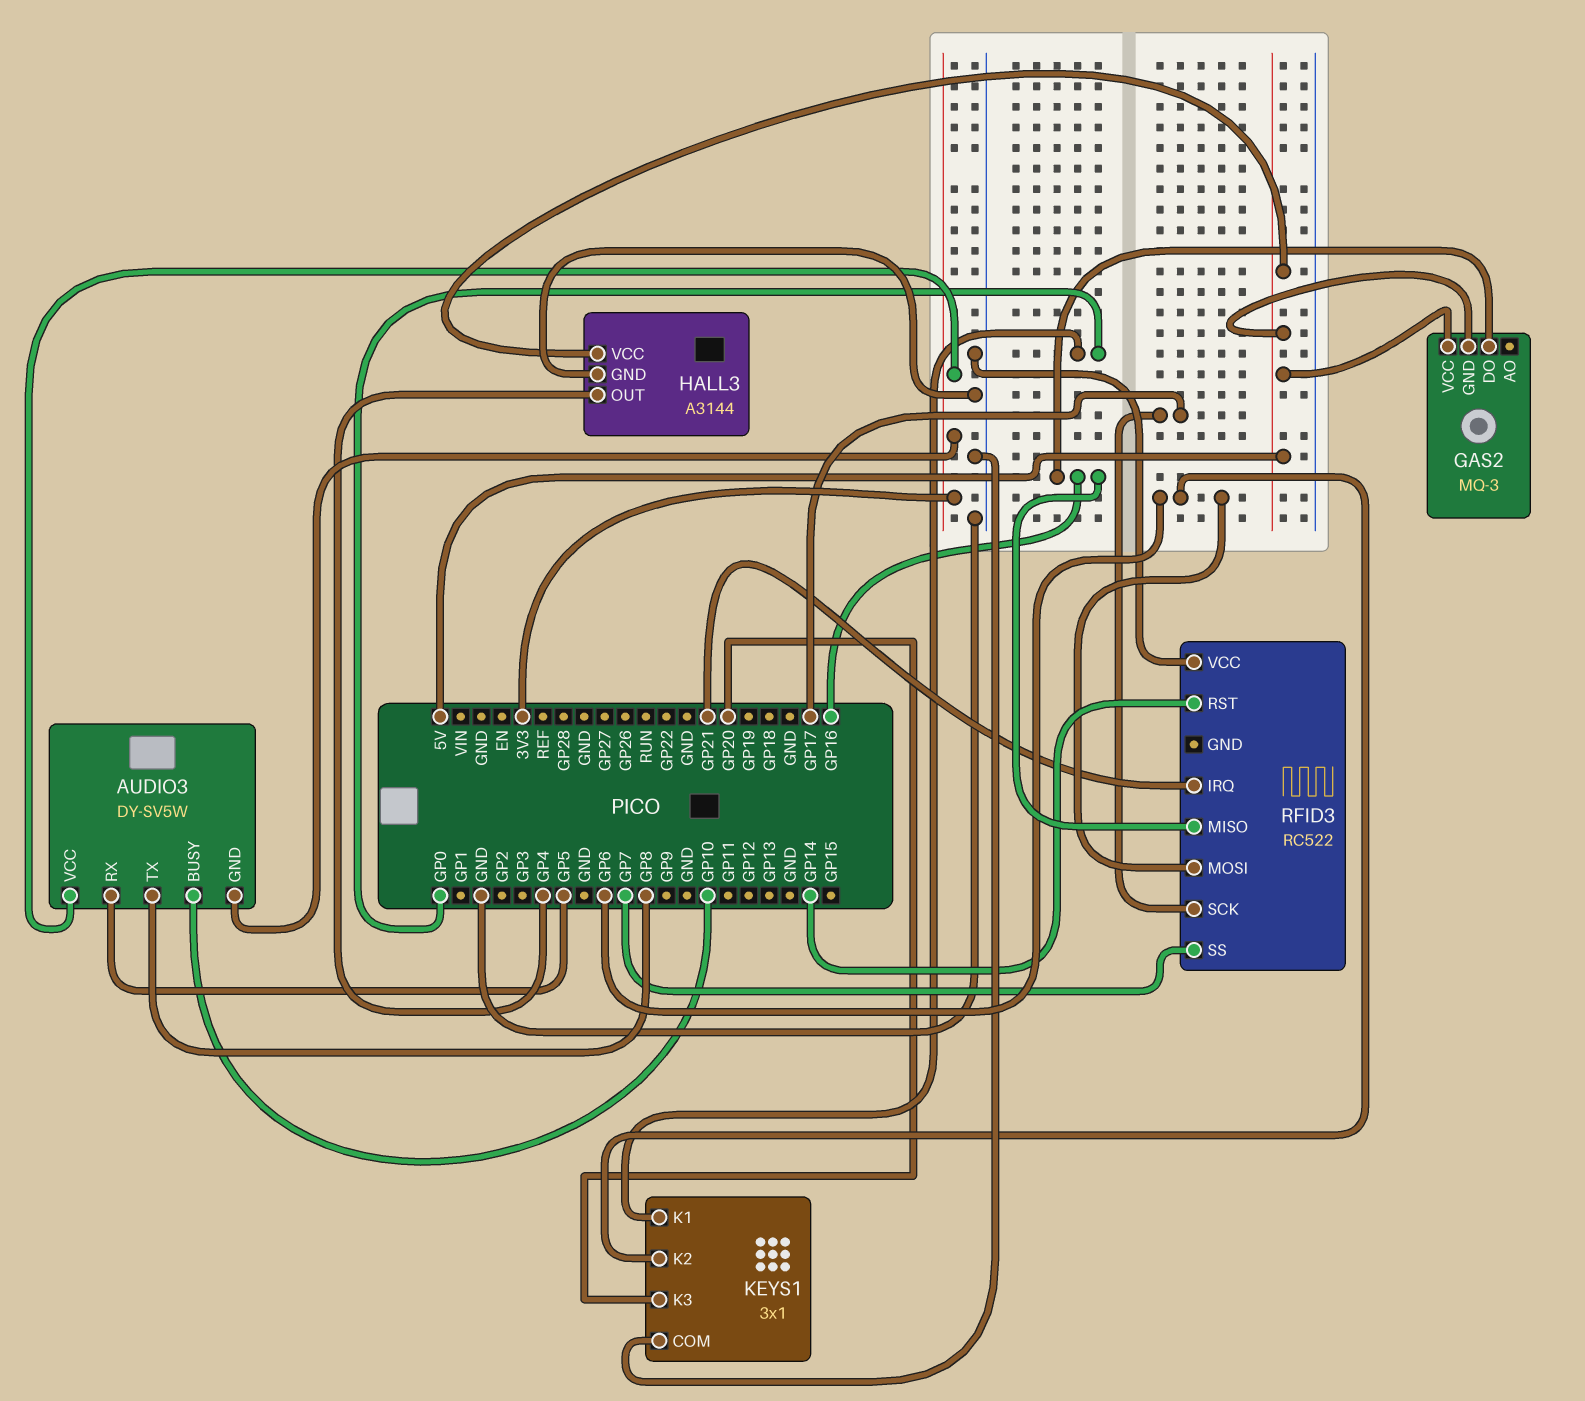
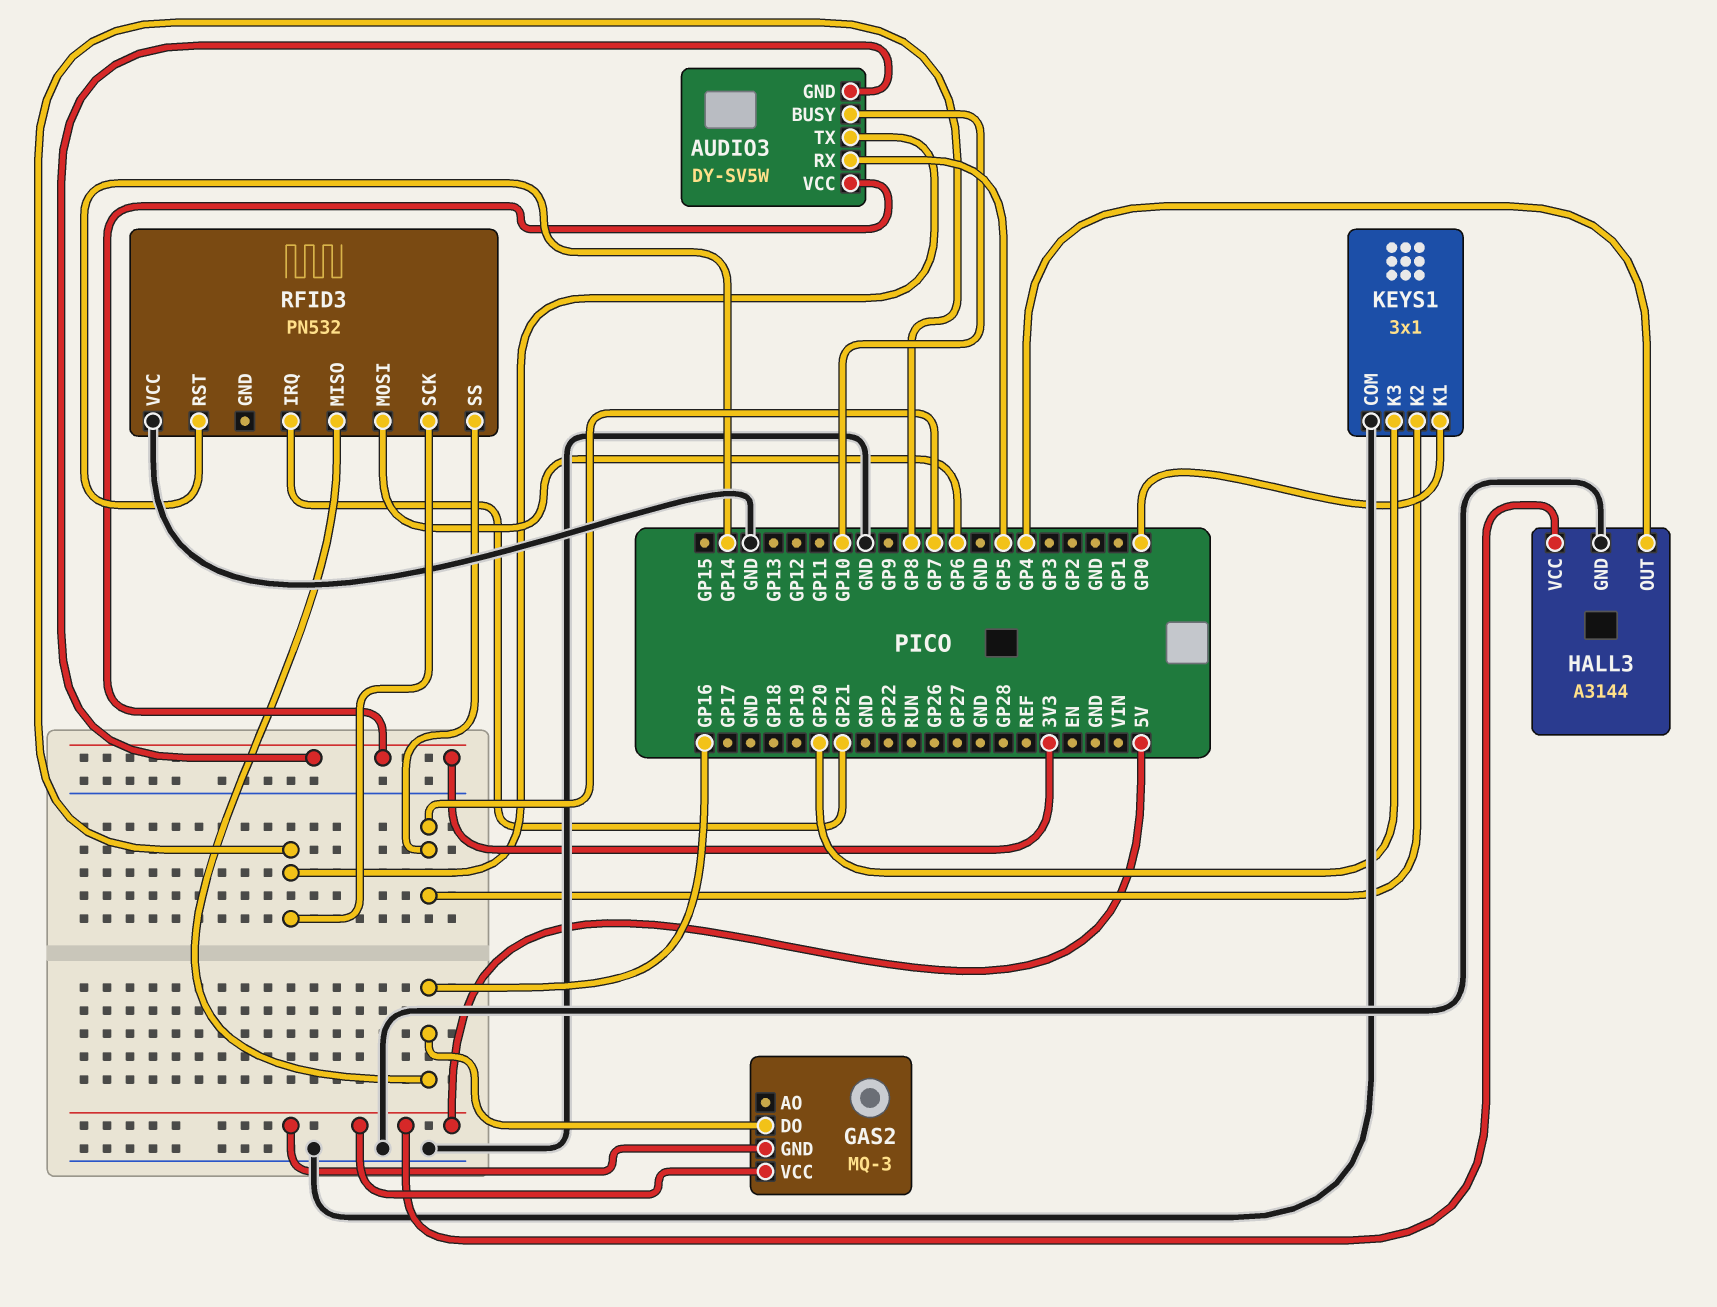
KEYS1 pin K2: GP6 -> GP7
RFID3: RC522 -> PN532
RFID3 pin SCK: GP17 -> GP8

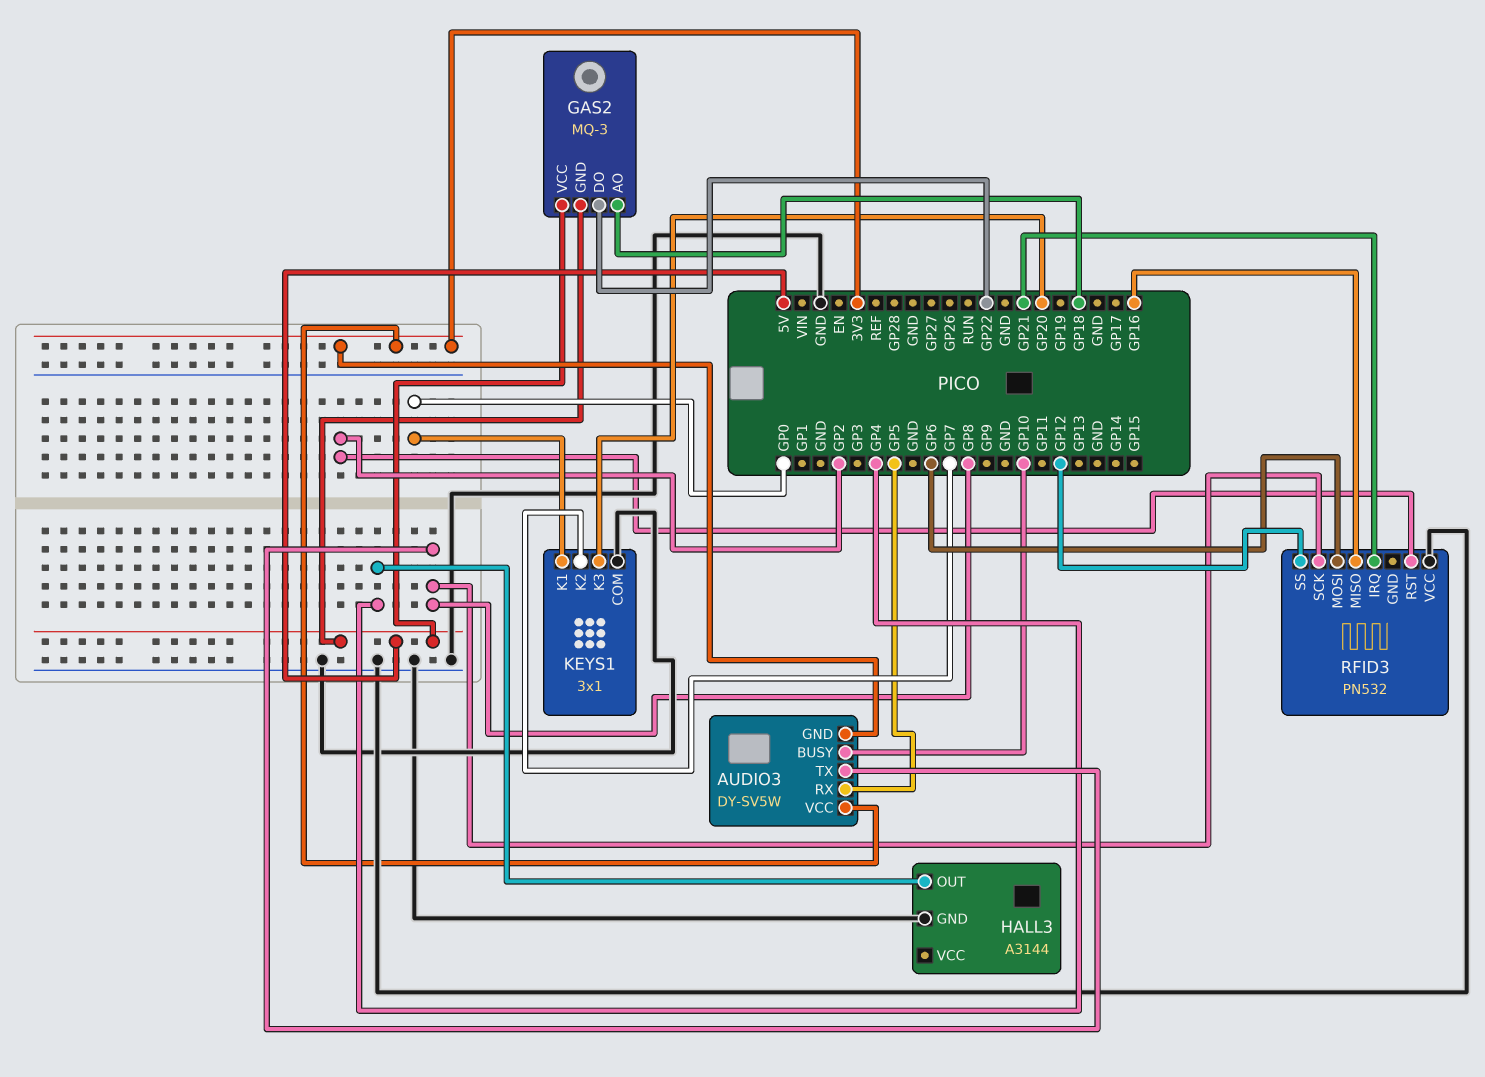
GAS2 pin AO: none -> GP18
GAS2 pin DO: GP16 -> GP22
HALL3 pin VCC: 5V -> none
RFID3 pin RST: GP14 -> GP2
RFID3 pin SS: GP7 -> GP12

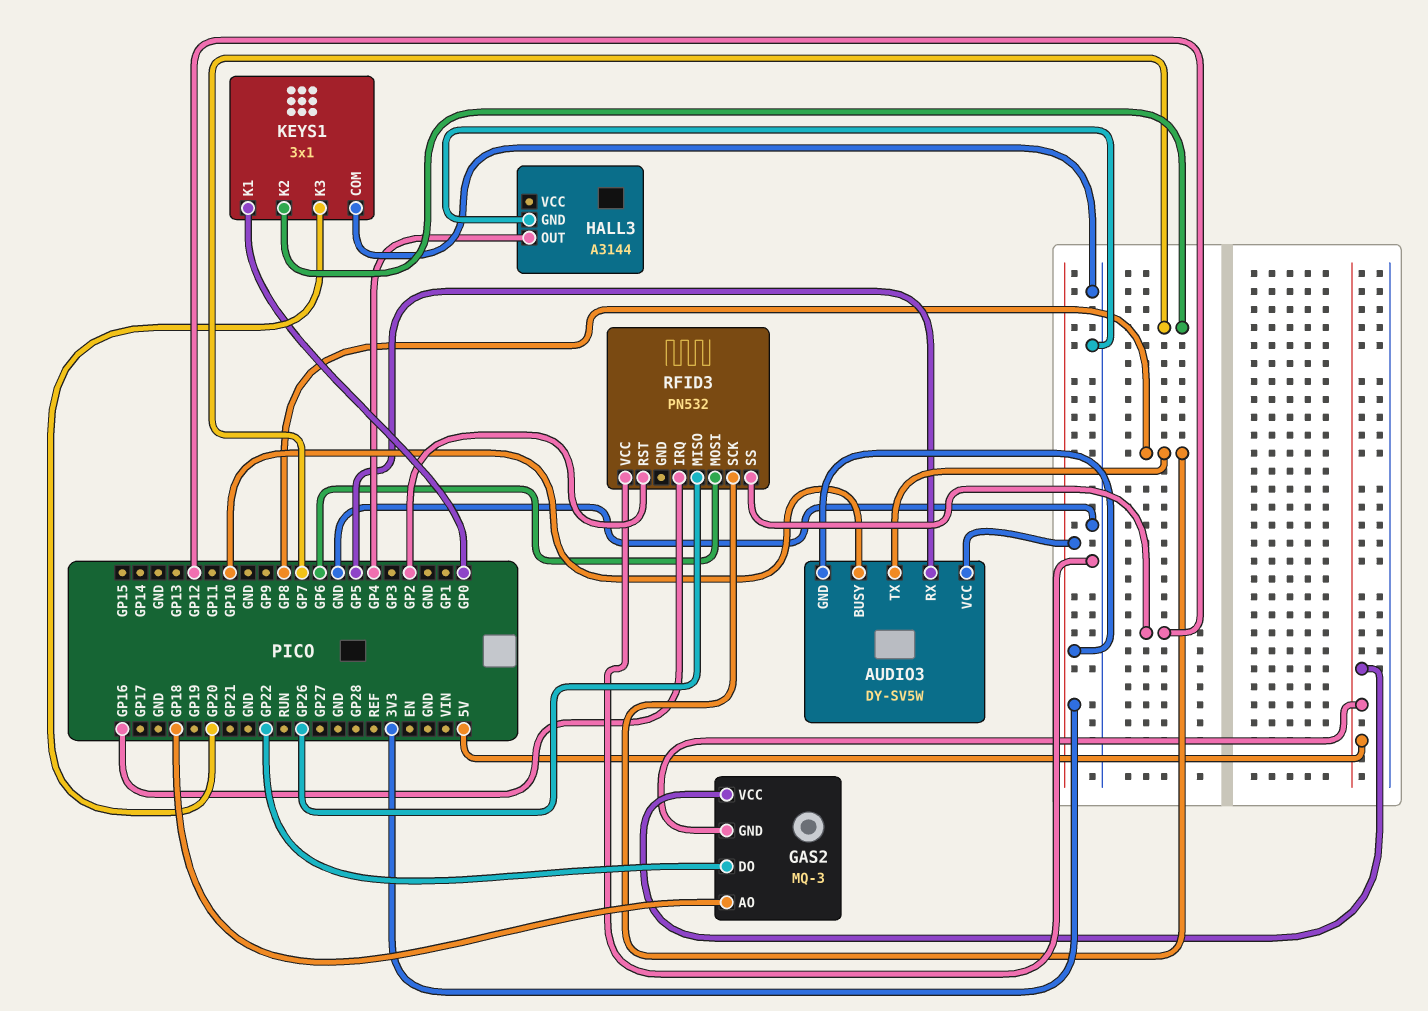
RFID3 pin IRQ: GP21 -> GP16
RFID3 pin MISO: GP16 -> GP26

